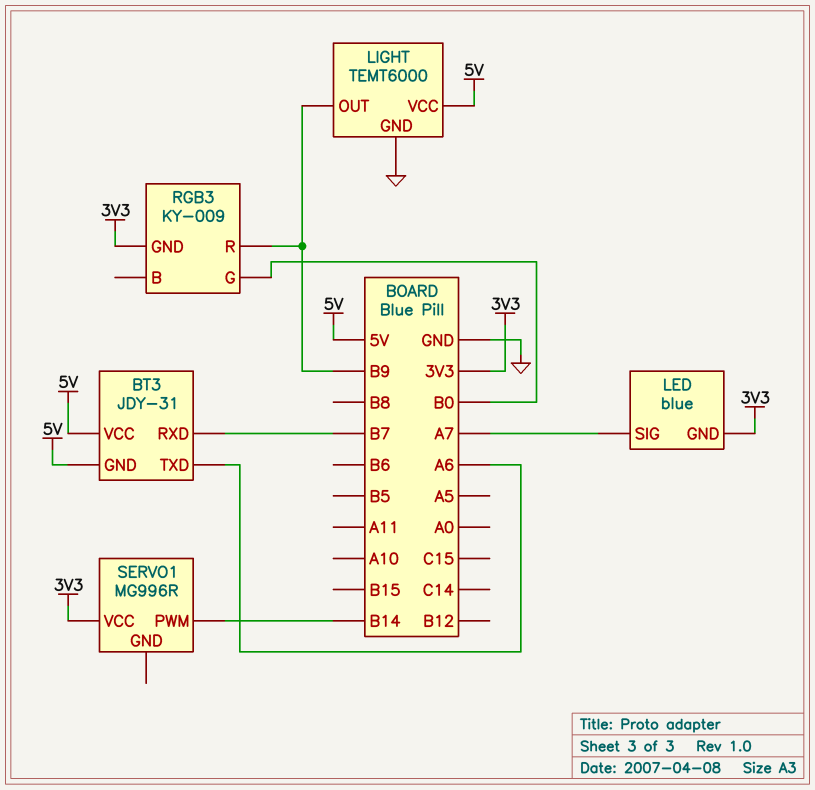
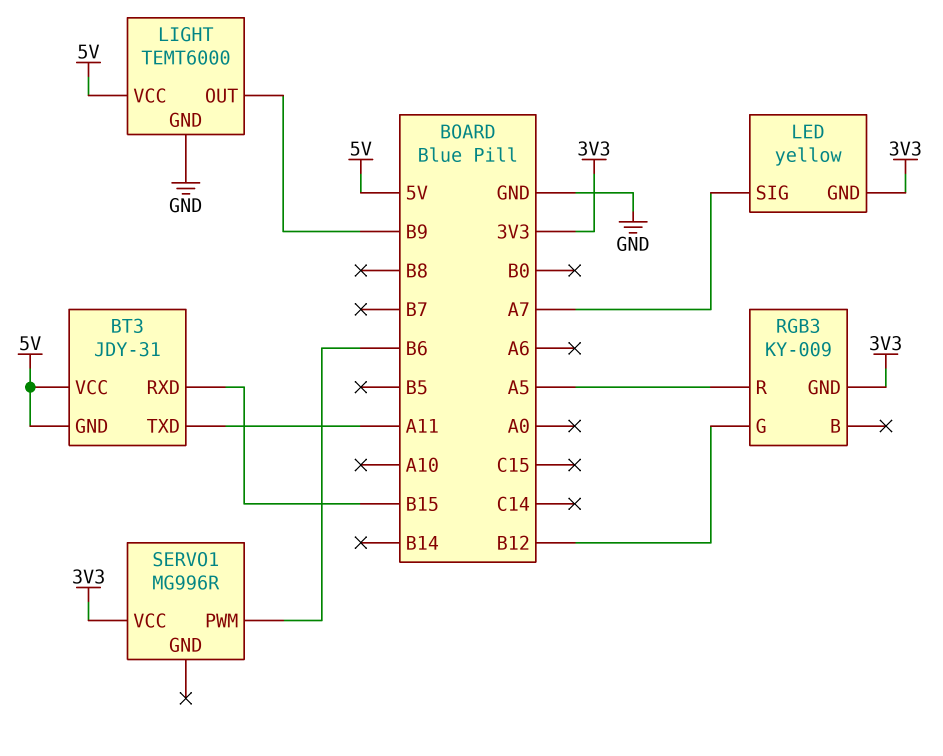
BT3 pin RXD: B7 -> B15
BT3 pin TXD: A6 -> A11
LED: blue -> yellow
RGB3 pin G: B0 -> B12
RGB3 pin R: B9 -> A5
SERVO1 pin PWM: B14 -> B6

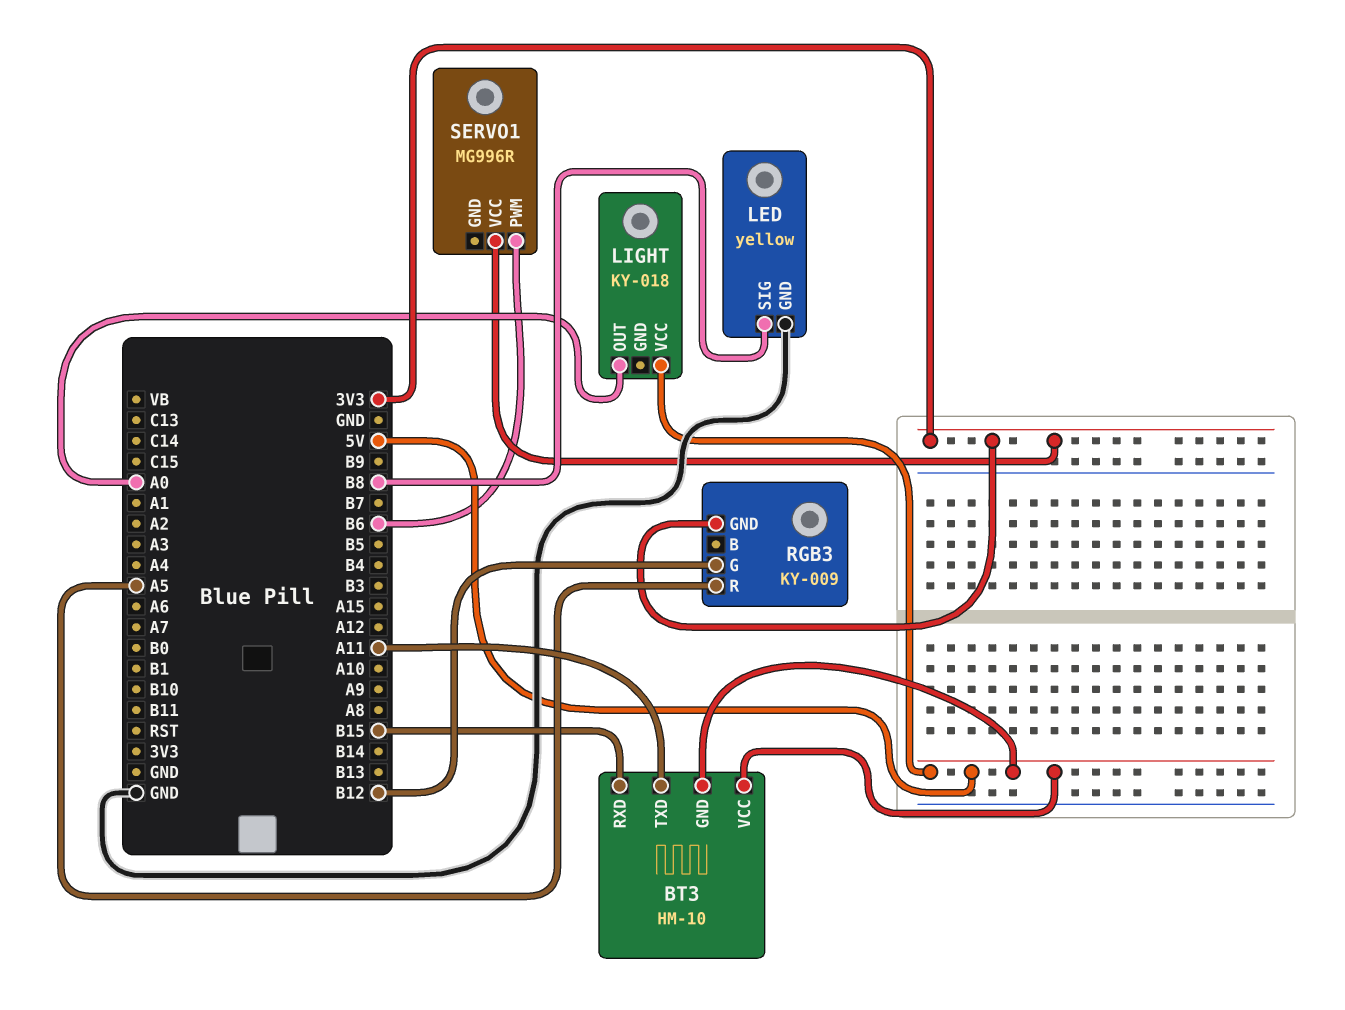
BT3: JDY-31 -> HM-10
LED pin GND: 3V3 -> GND
LED pin SIG: A7 -> B8
LIGHT: TEMT6000 -> KY-018
LIGHT pin GND: GND -> none
LIGHT pin OUT: B9 -> A0

